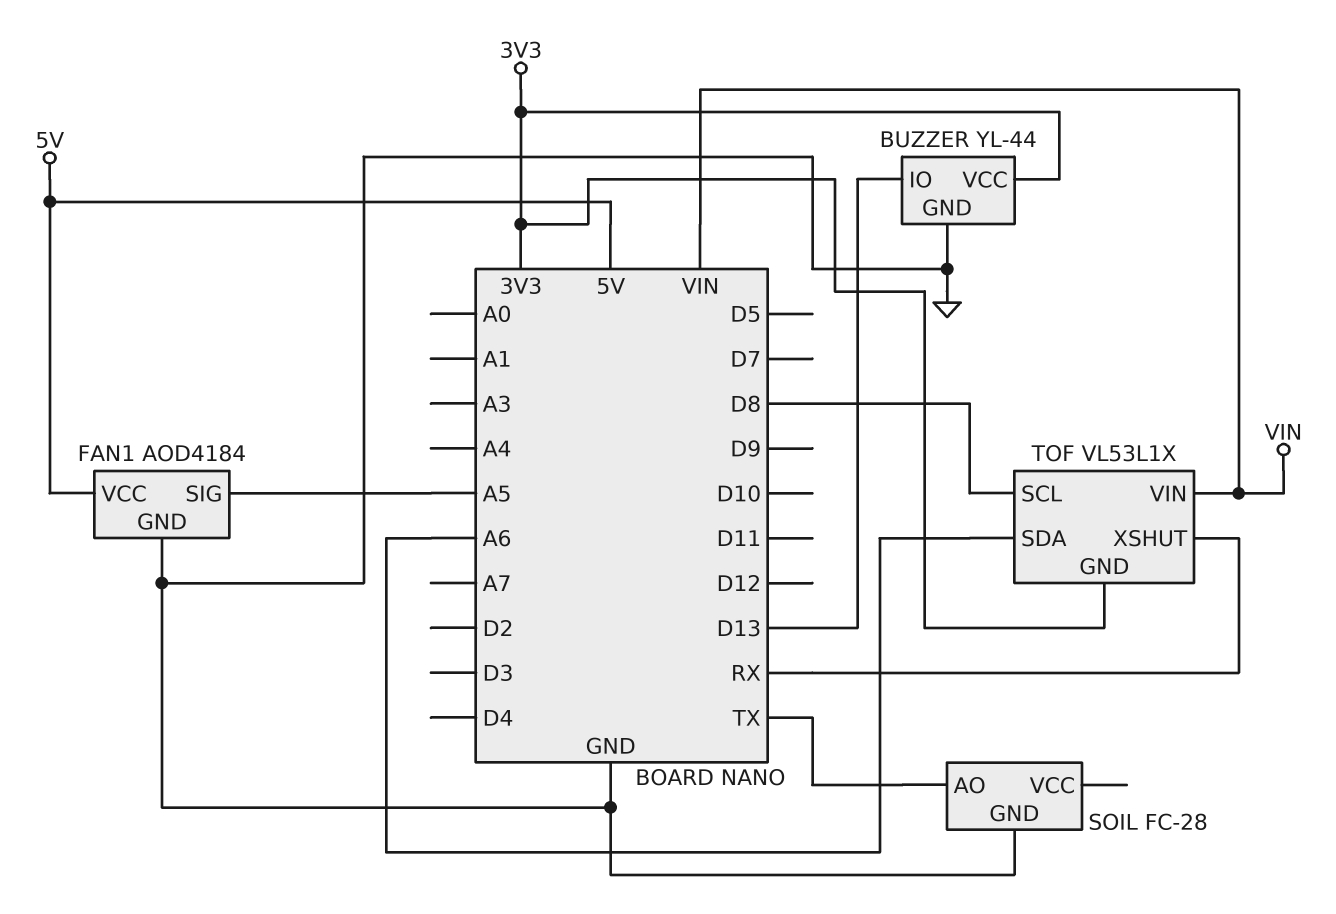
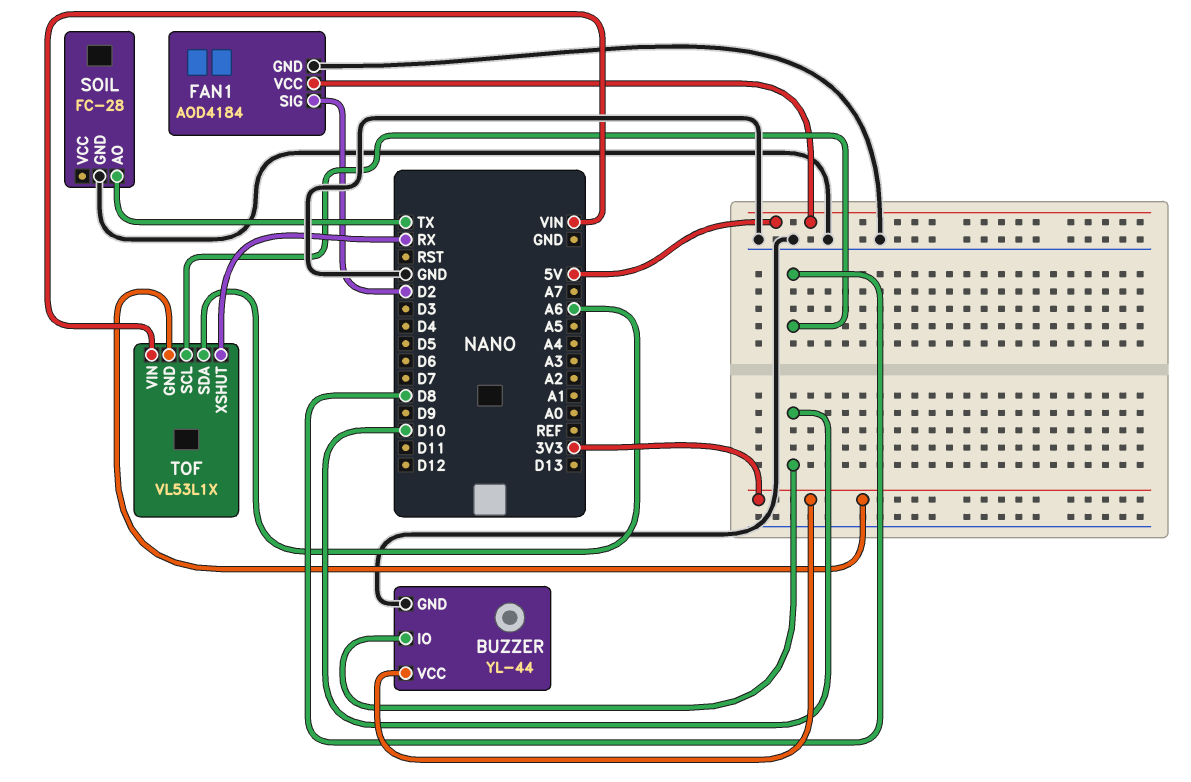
BUZZER pin IO: D13 -> D10
FAN1 pin SIG: A5 -> D2

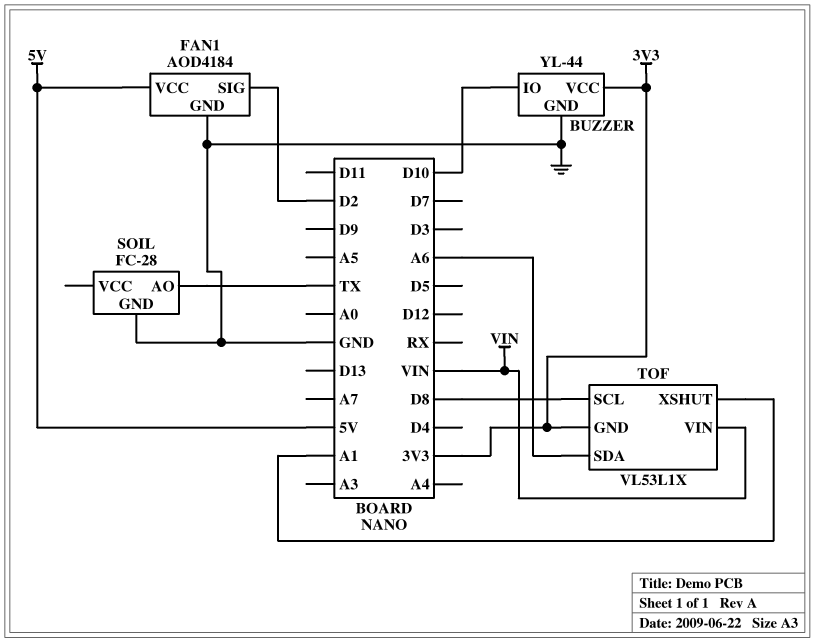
TOF pin XSHUT: RX -> A1

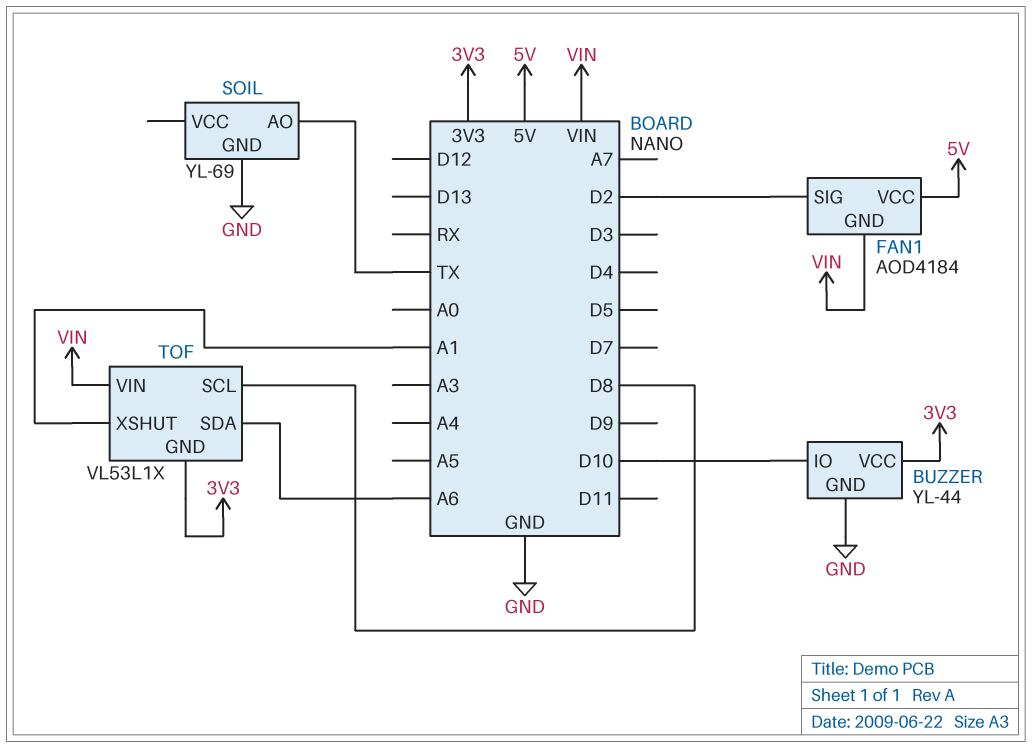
FAN1 pin GND: GND -> VIN
SOIL: FC-28 -> YL-69

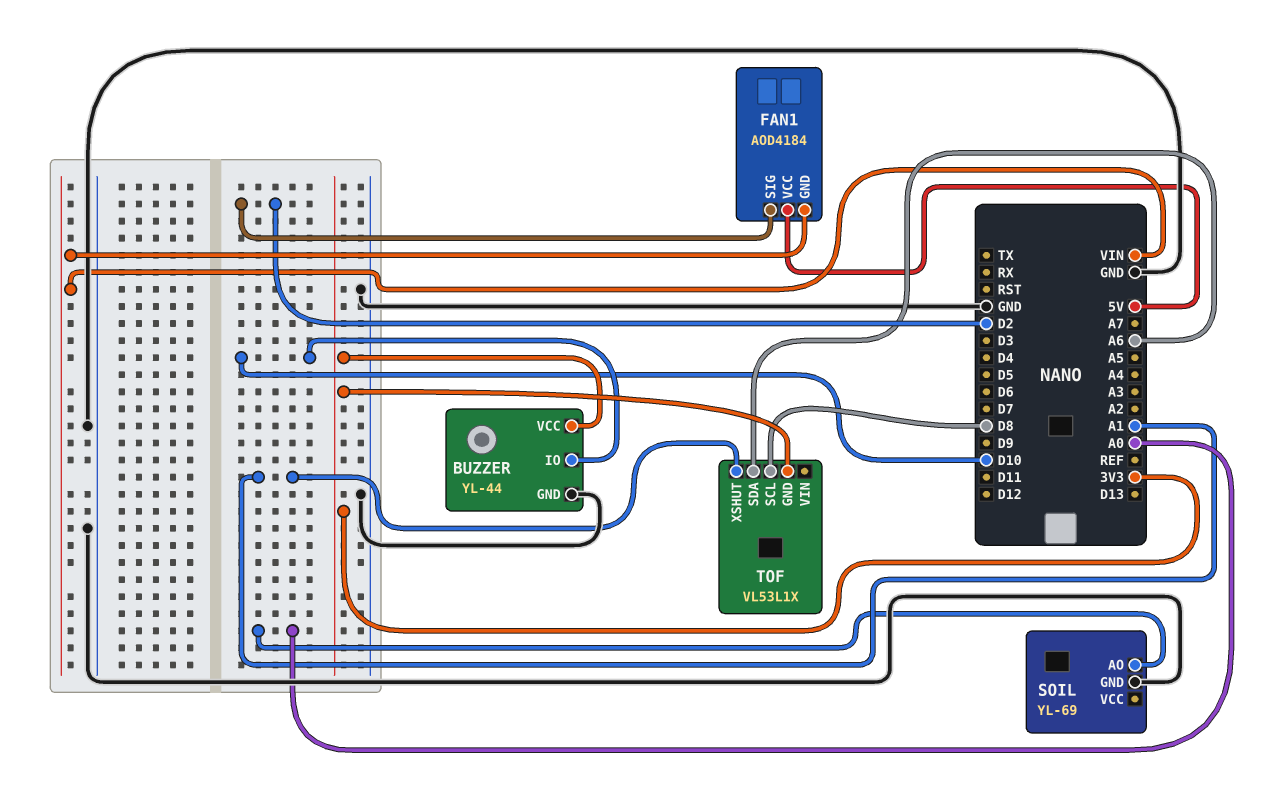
SOIL pin AO: TX -> A0
TOF pin VIN: VIN -> none

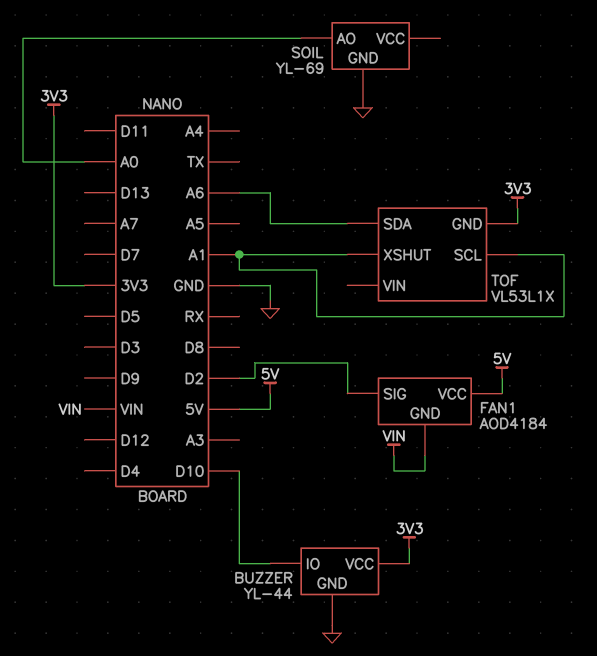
TOF pin SCL: D8 -> A1

